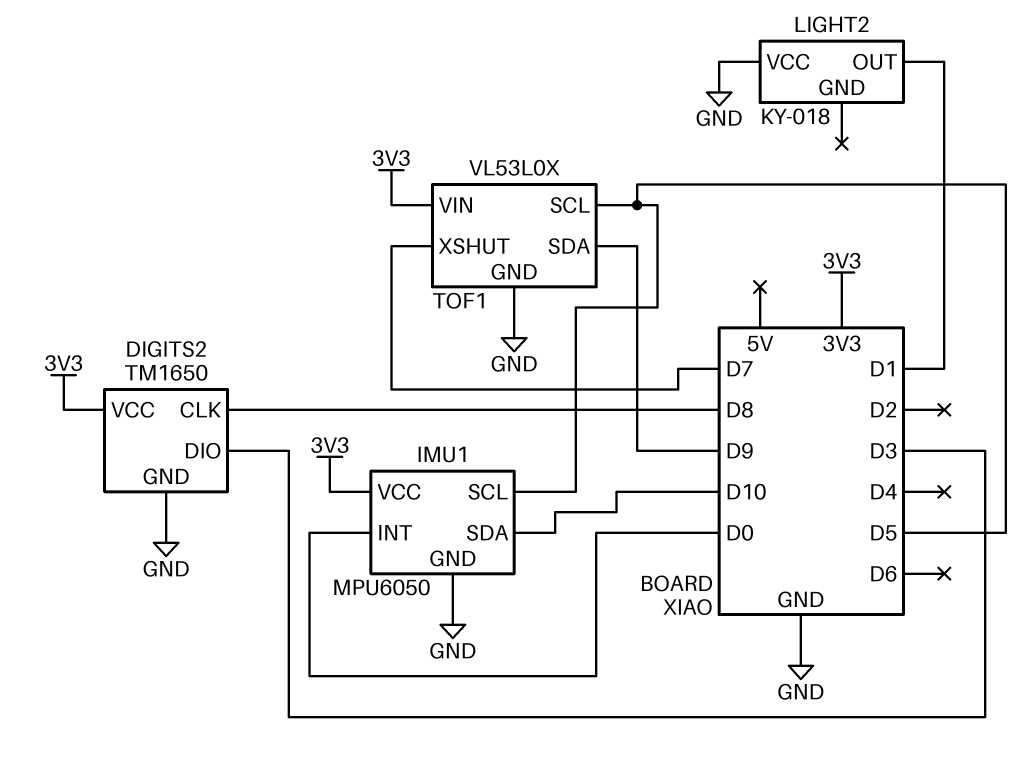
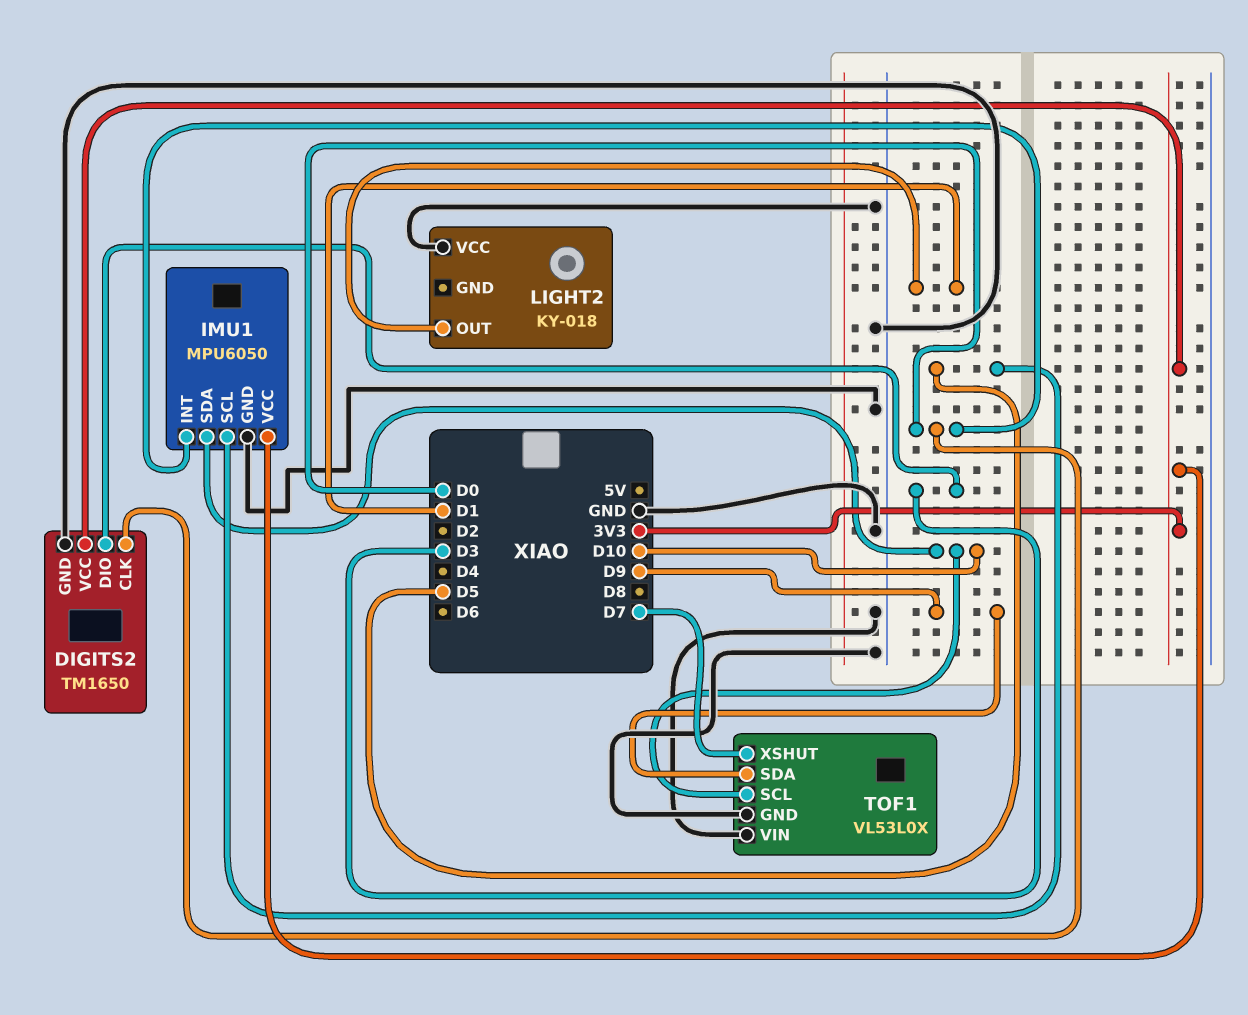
DIGITS2 pin CLK: D8 -> D0
TOF1 pin SCL: D5 -> D10
TOF1 pin VIN: 3V3 -> GND

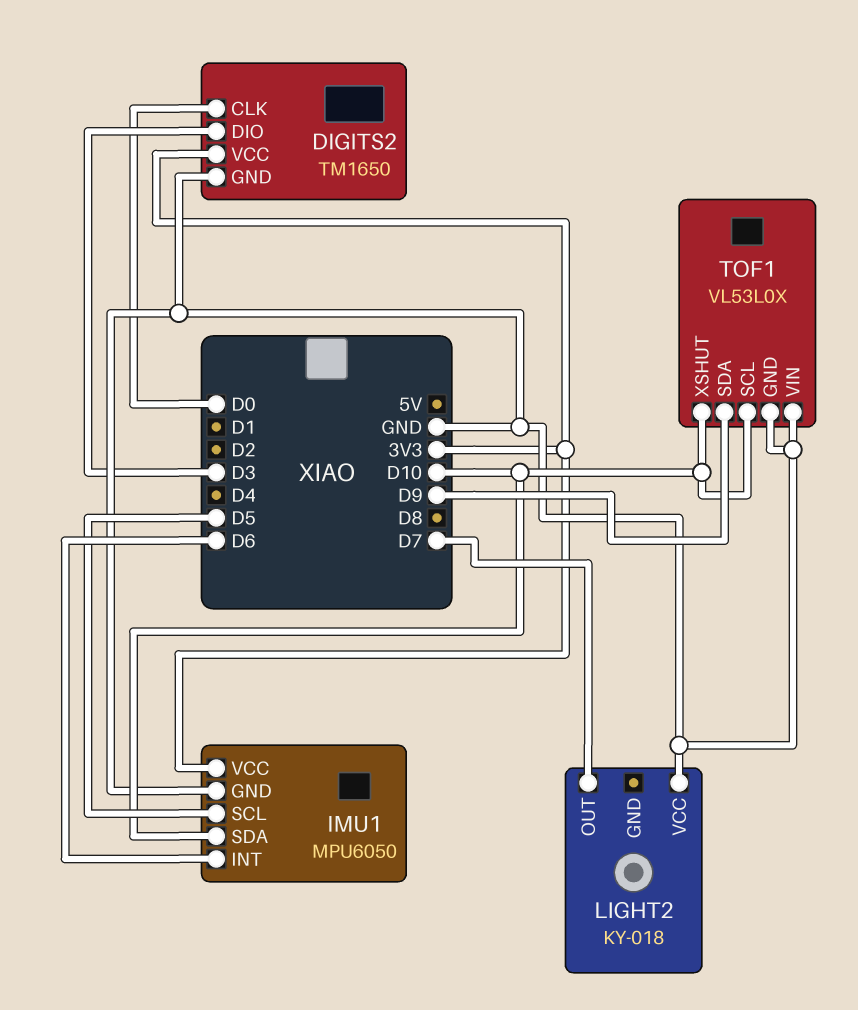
IMU1 pin INT: D0 -> D6
LIGHT2 pin OUT: D1 -> D7
TOF1 pin XSHUT: D7 -> D10

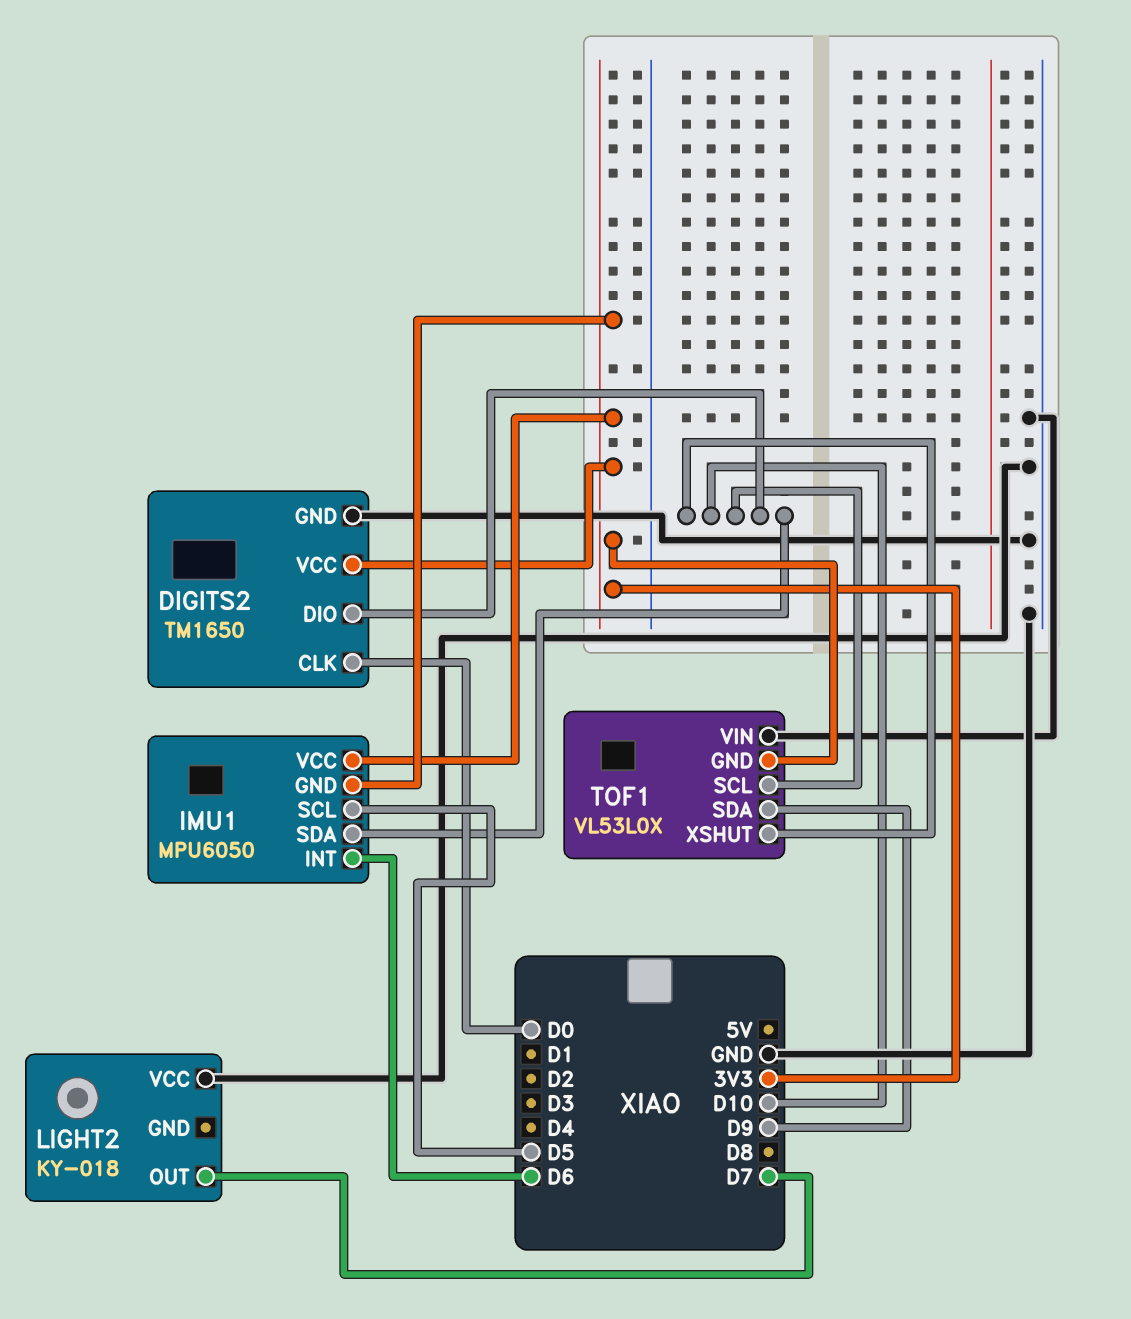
DIGITS2 pin DIO: D3 -> D10
IMU1 pin GND: GND -> 3V3
TOF1 pin GND: GND -> 3V3

